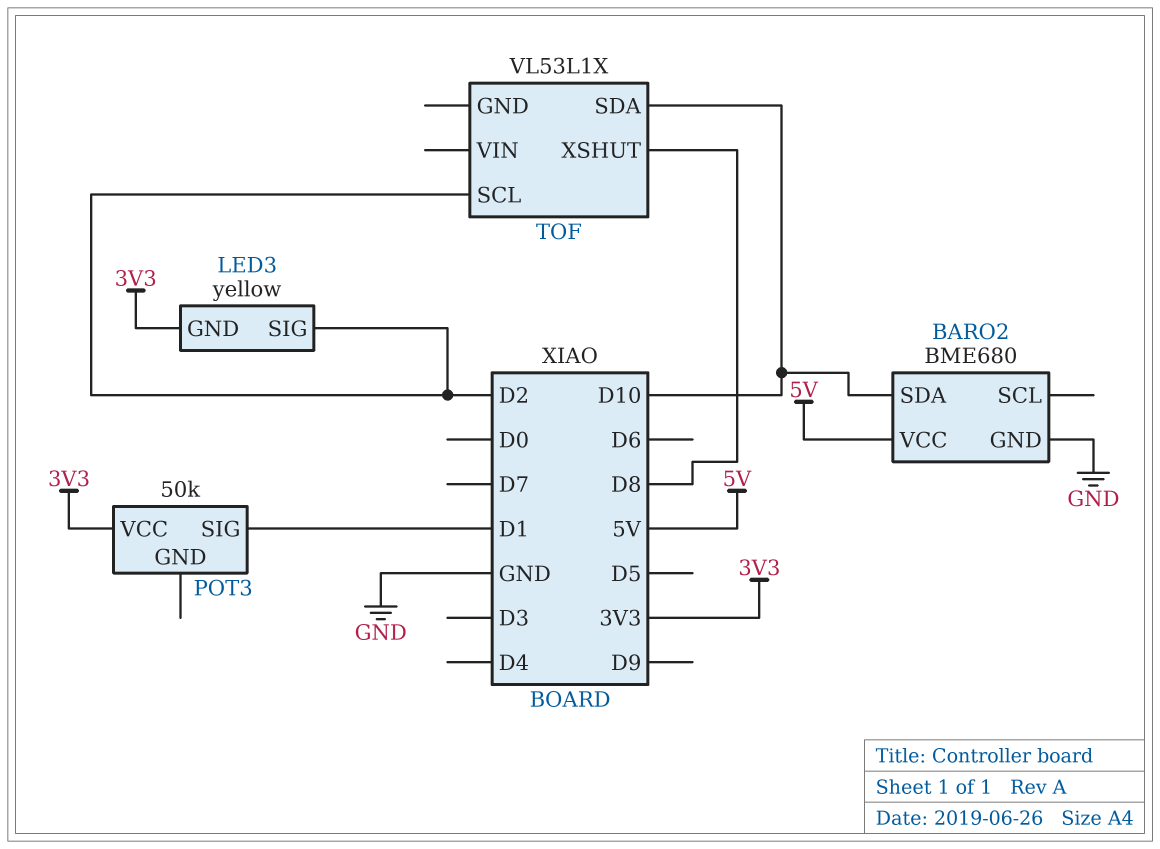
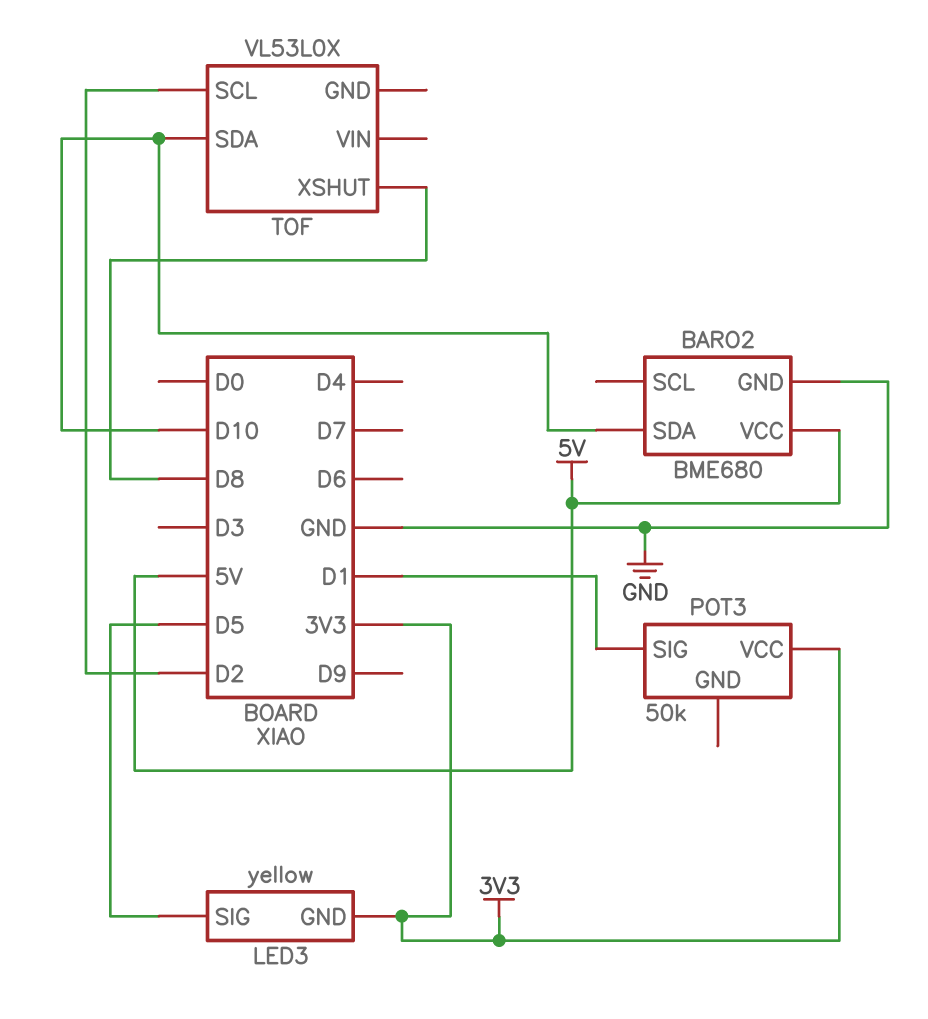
LED3 pin SIG: D2 -> D5
TOF: VL53L1X -> VL53L0X

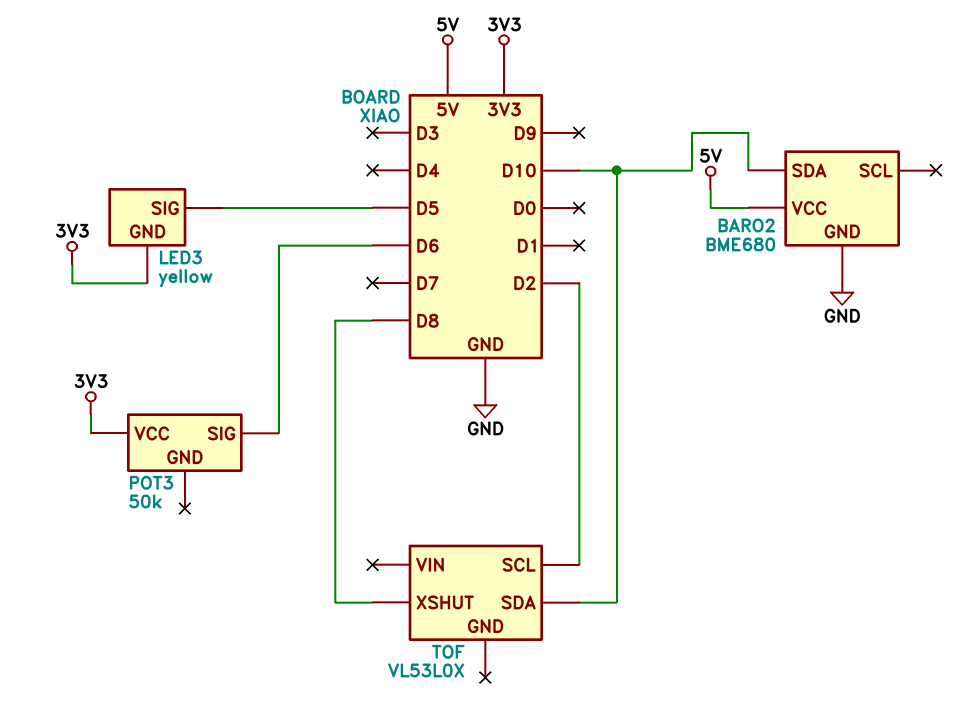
POT3 pin SIG: D1 -> D6

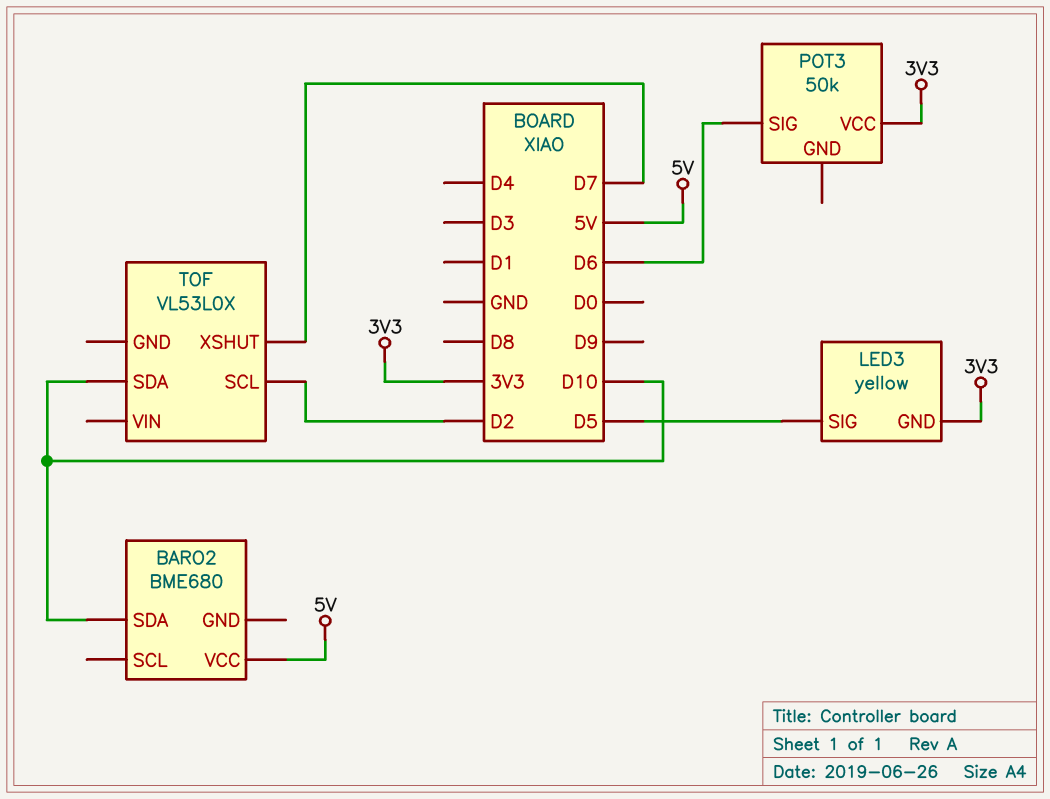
BARO2 pin GND: GND -> none
TOF pin XSHUT: D8 -> D7

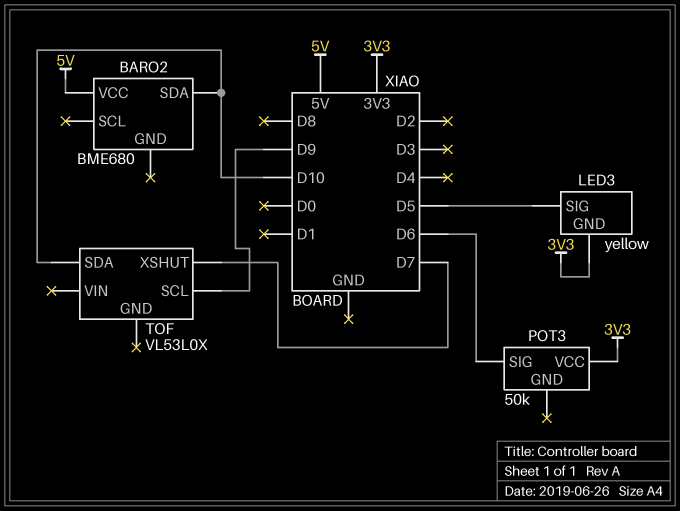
TOF pin SCL: D2 -> D9

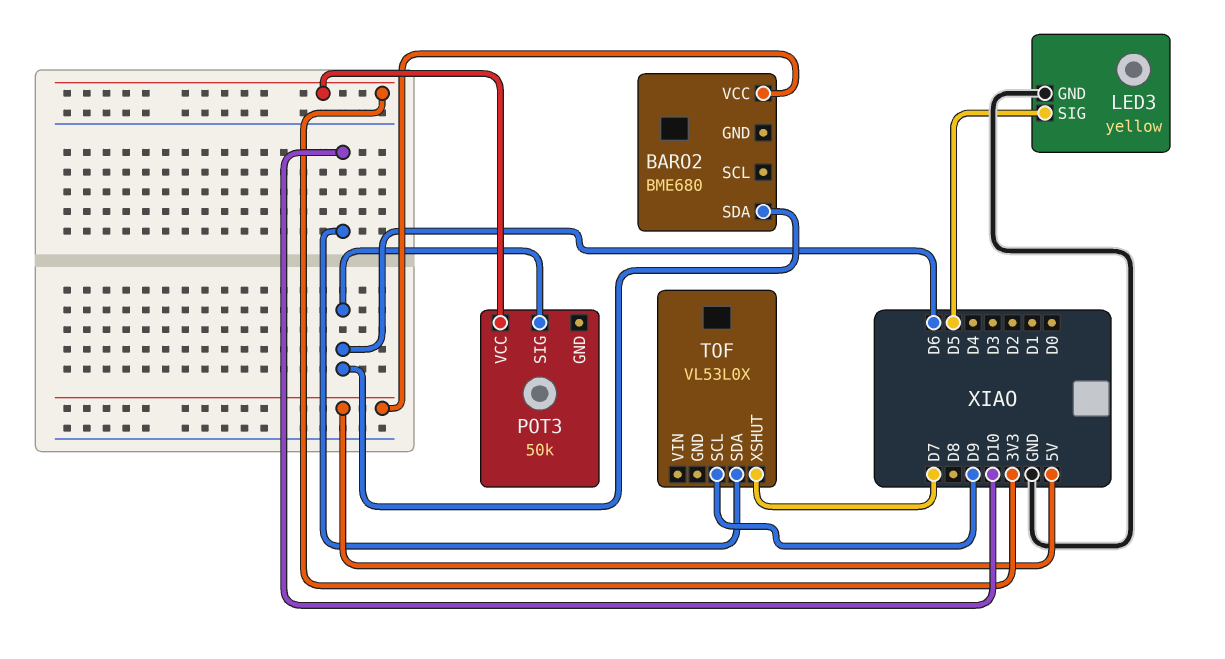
BARO2 pin SDA: D10 -> D6
LED3 pin GND: 3V3 -> GND

